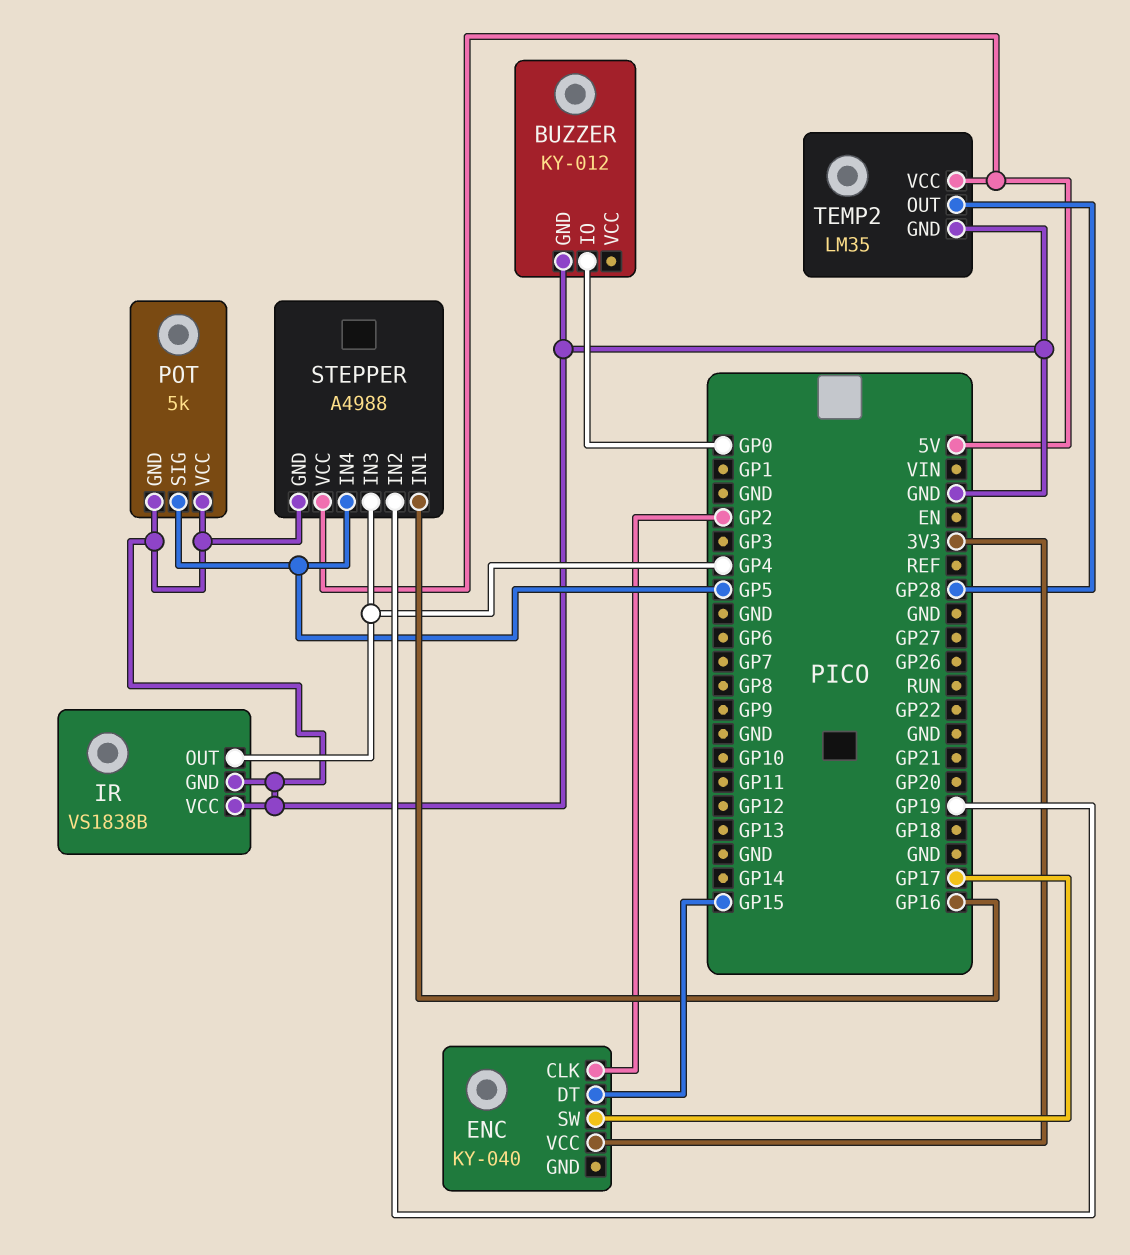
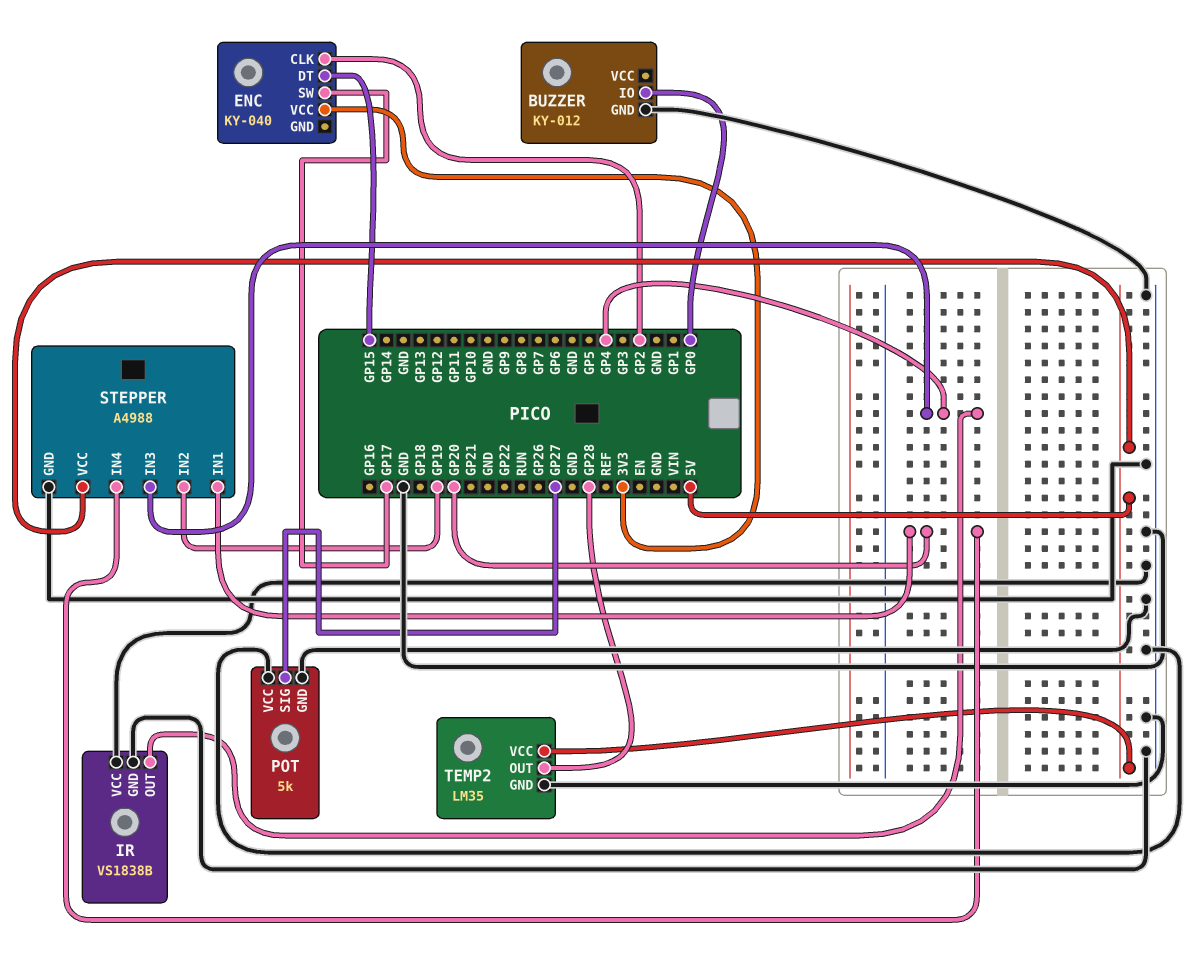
POT pin SIG: GP5 -> GP27
STEPPER pin IN1: GP16 -> GP20
STEPPER pin IN4: GP5 -> GP20

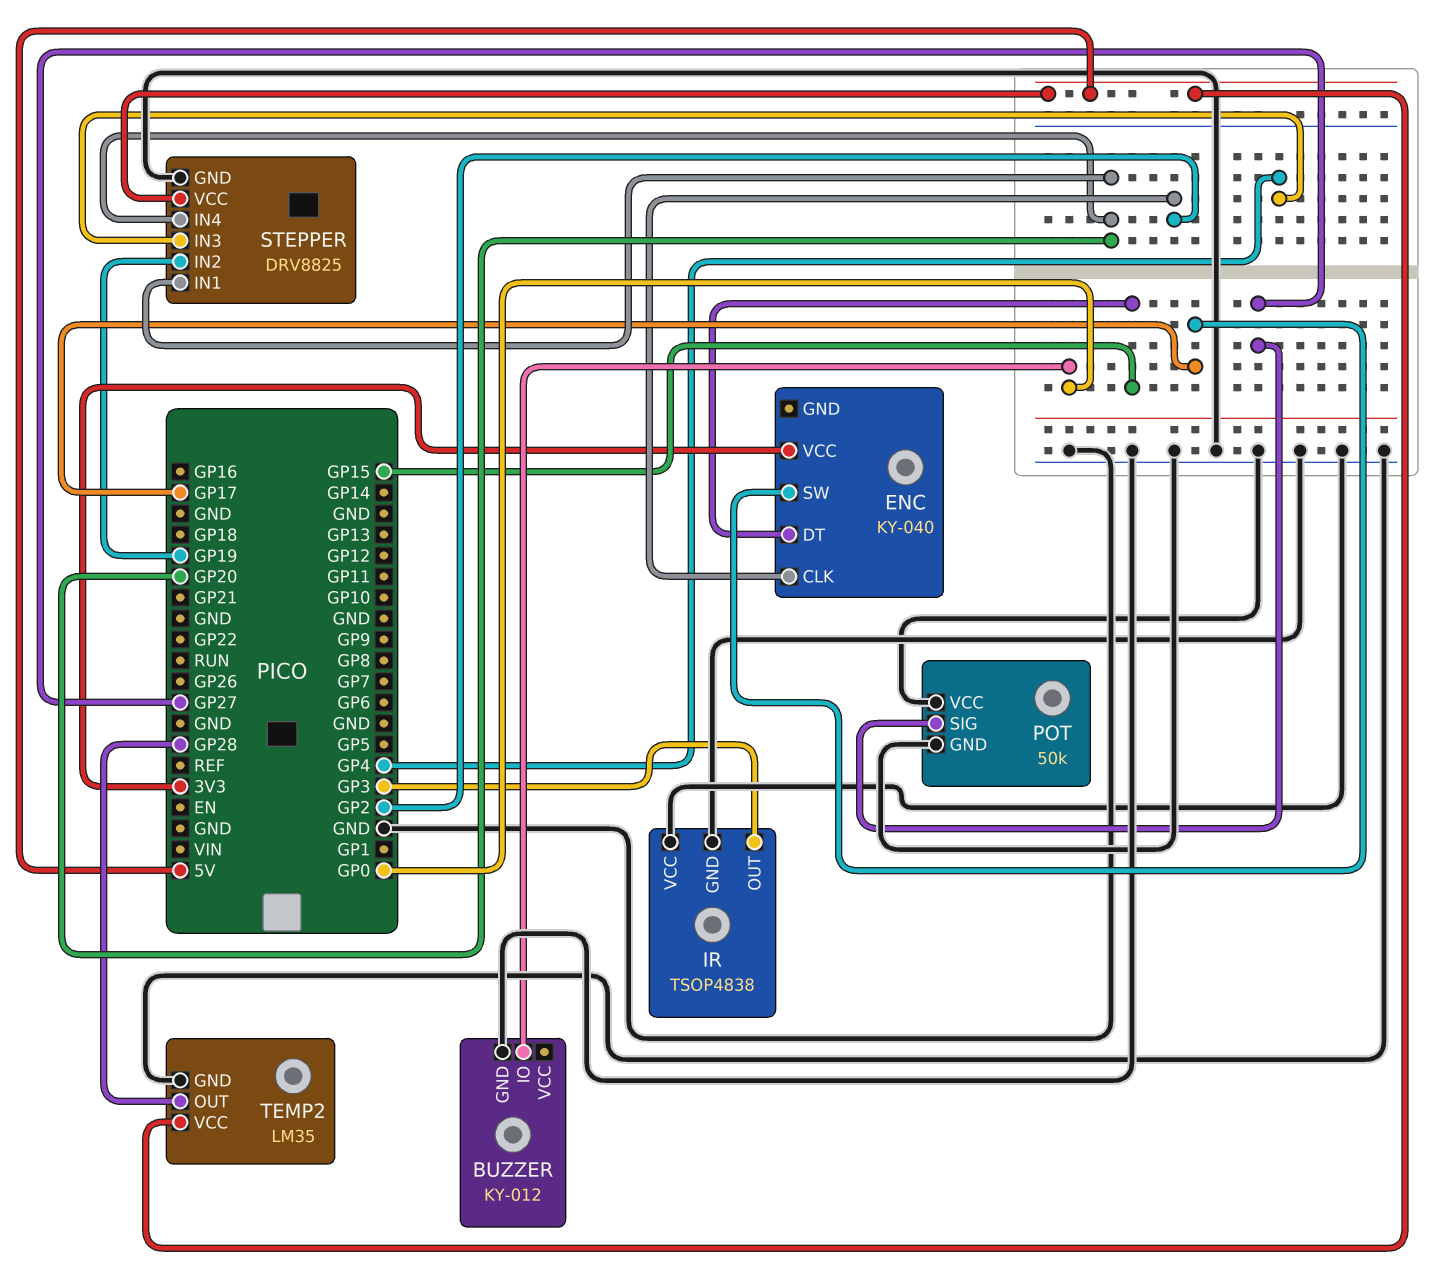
IR: VS1838B -> TSOP4838
IR pin OUT: GP4 -> GP3
POT: 5k -> 50k
STEPPER: A4988 -> DRV8825

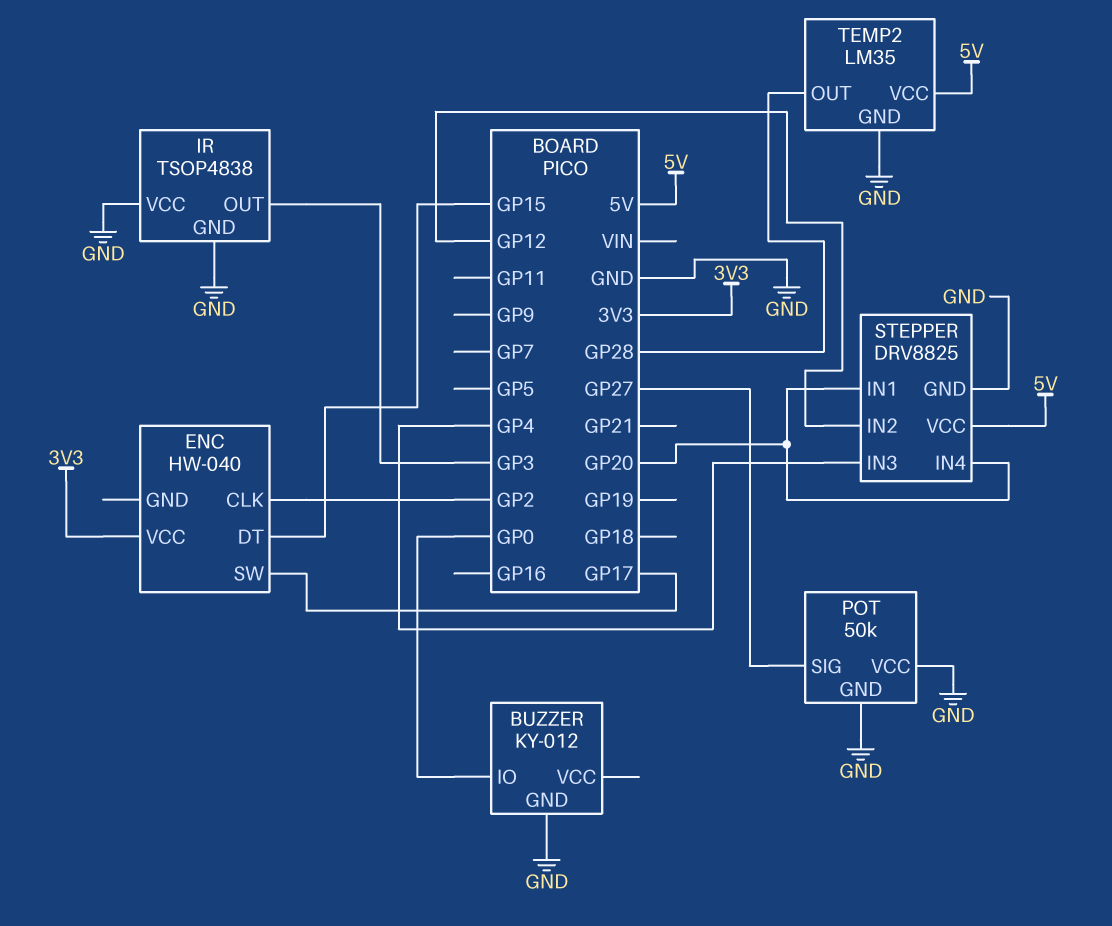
ENC: KY-040 -> HW-040
STEPPER pin IN2: GP19 -> GP12

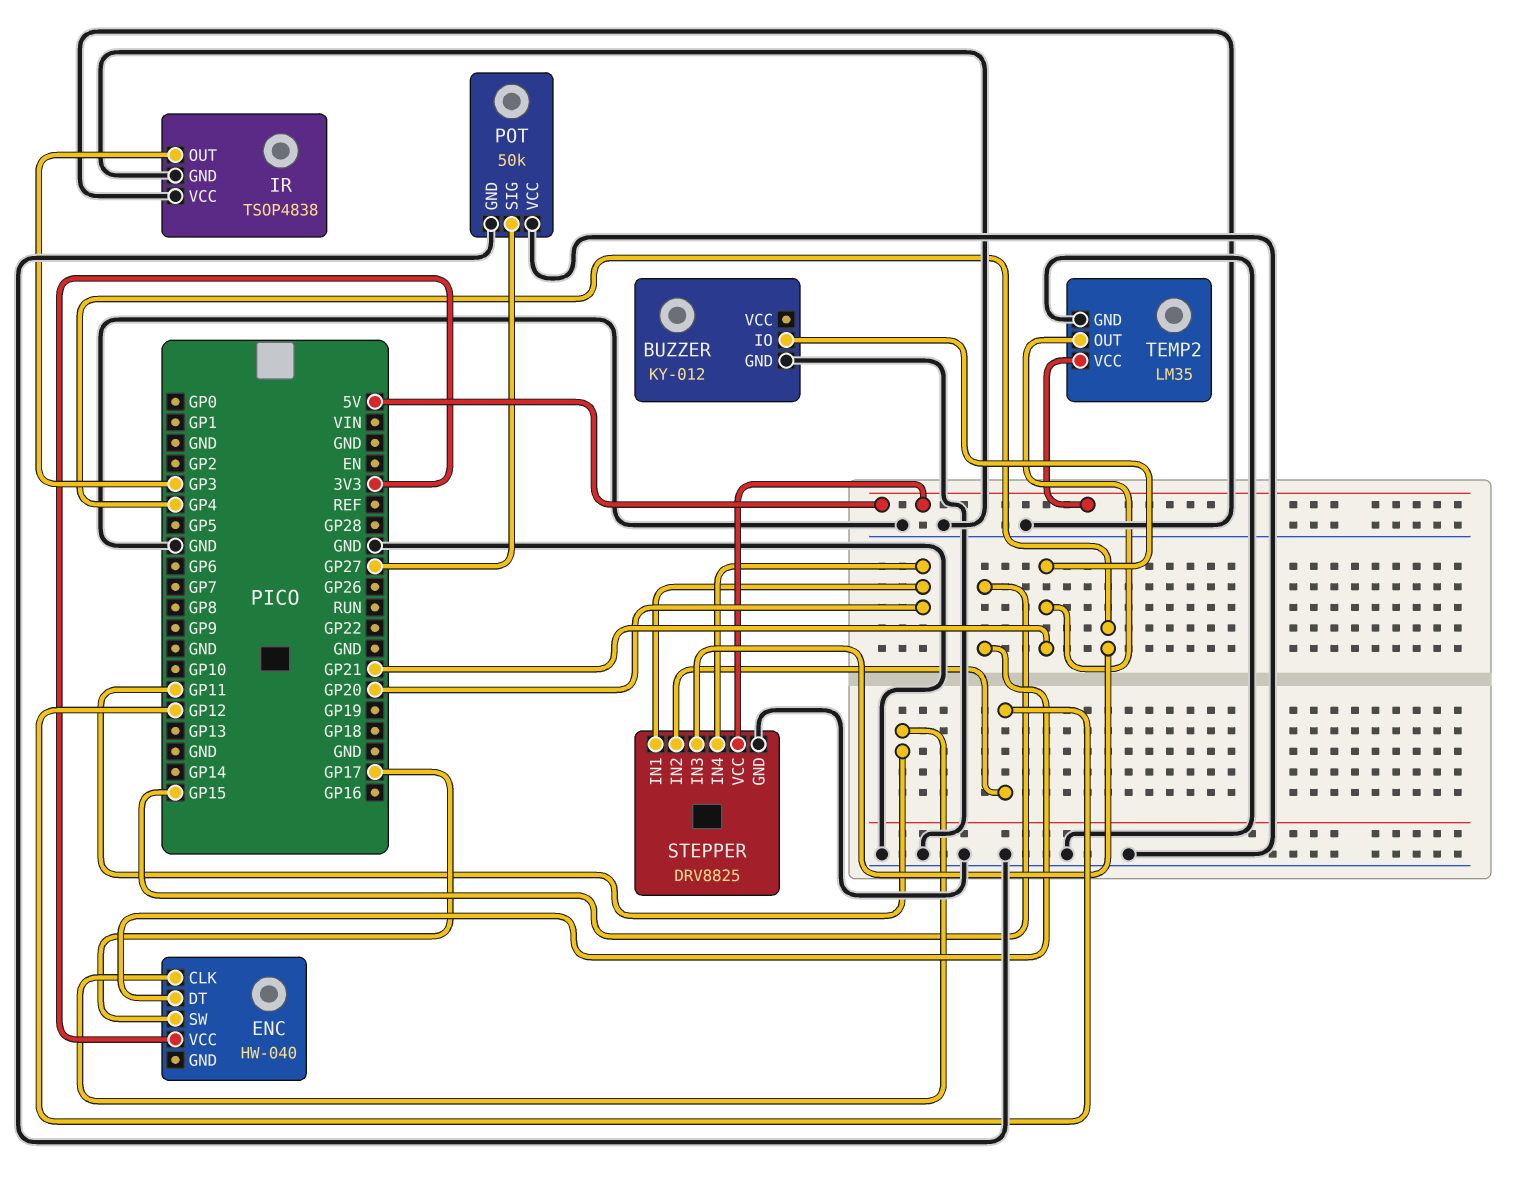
BUZZER pin IO: GP0 -> GP21
ENC pin CLK: GP2 -> GP11
TEMP2 pin OUT: GP28 -> GP21

